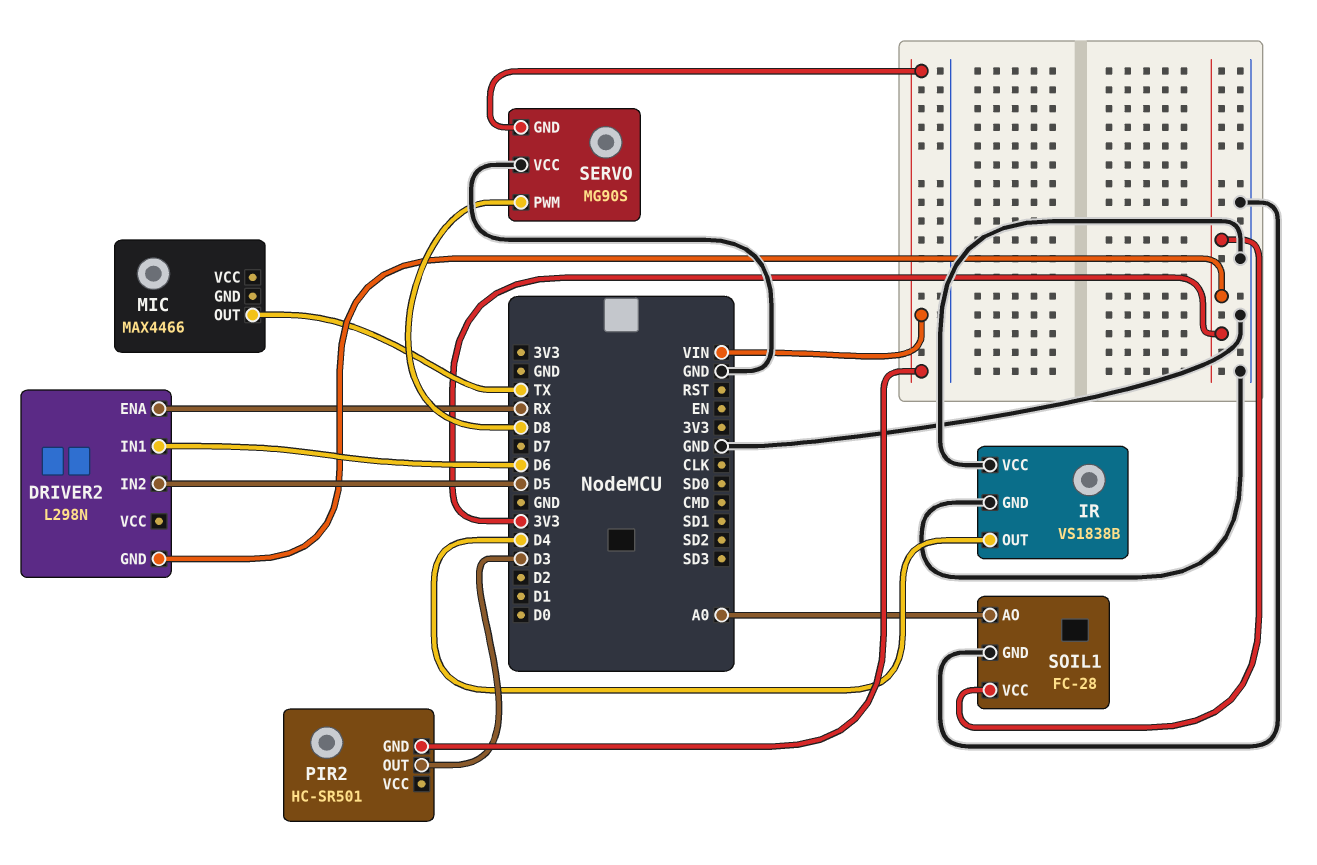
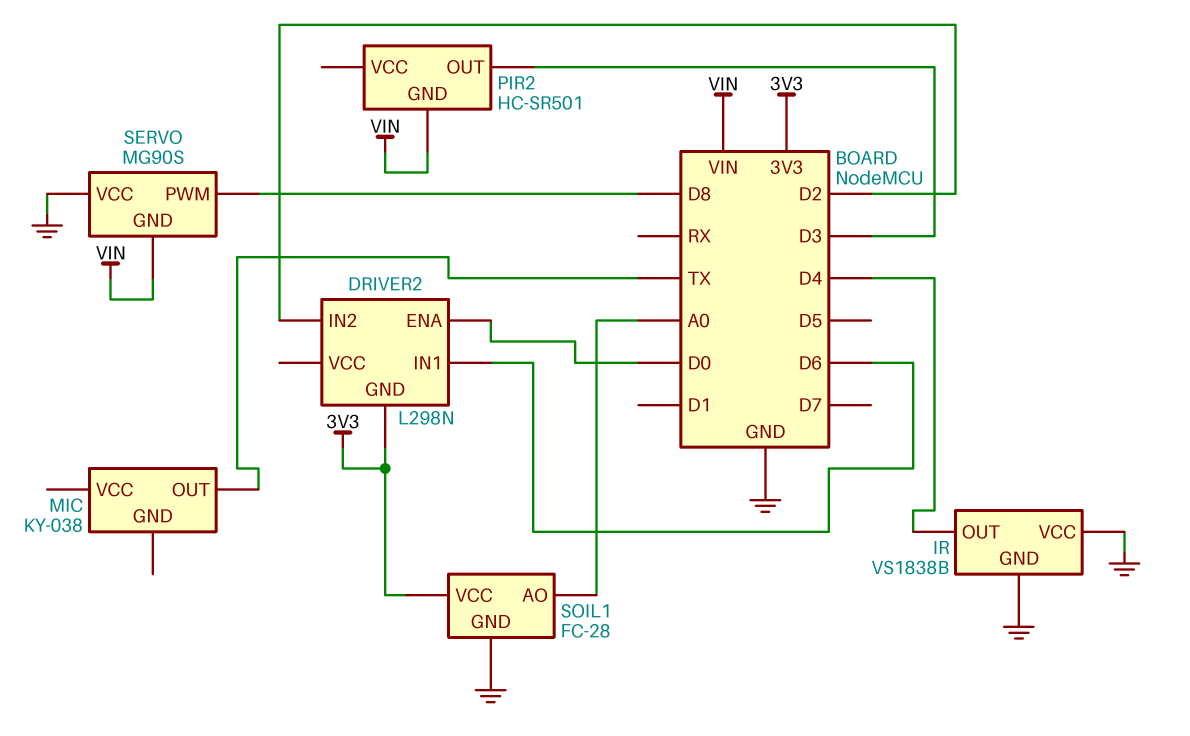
DRIVER2 pin ENA: RX -> D0
DRIVER2 pin IN2: D5 -> D2
MIC: MAX4466 -> KY-038

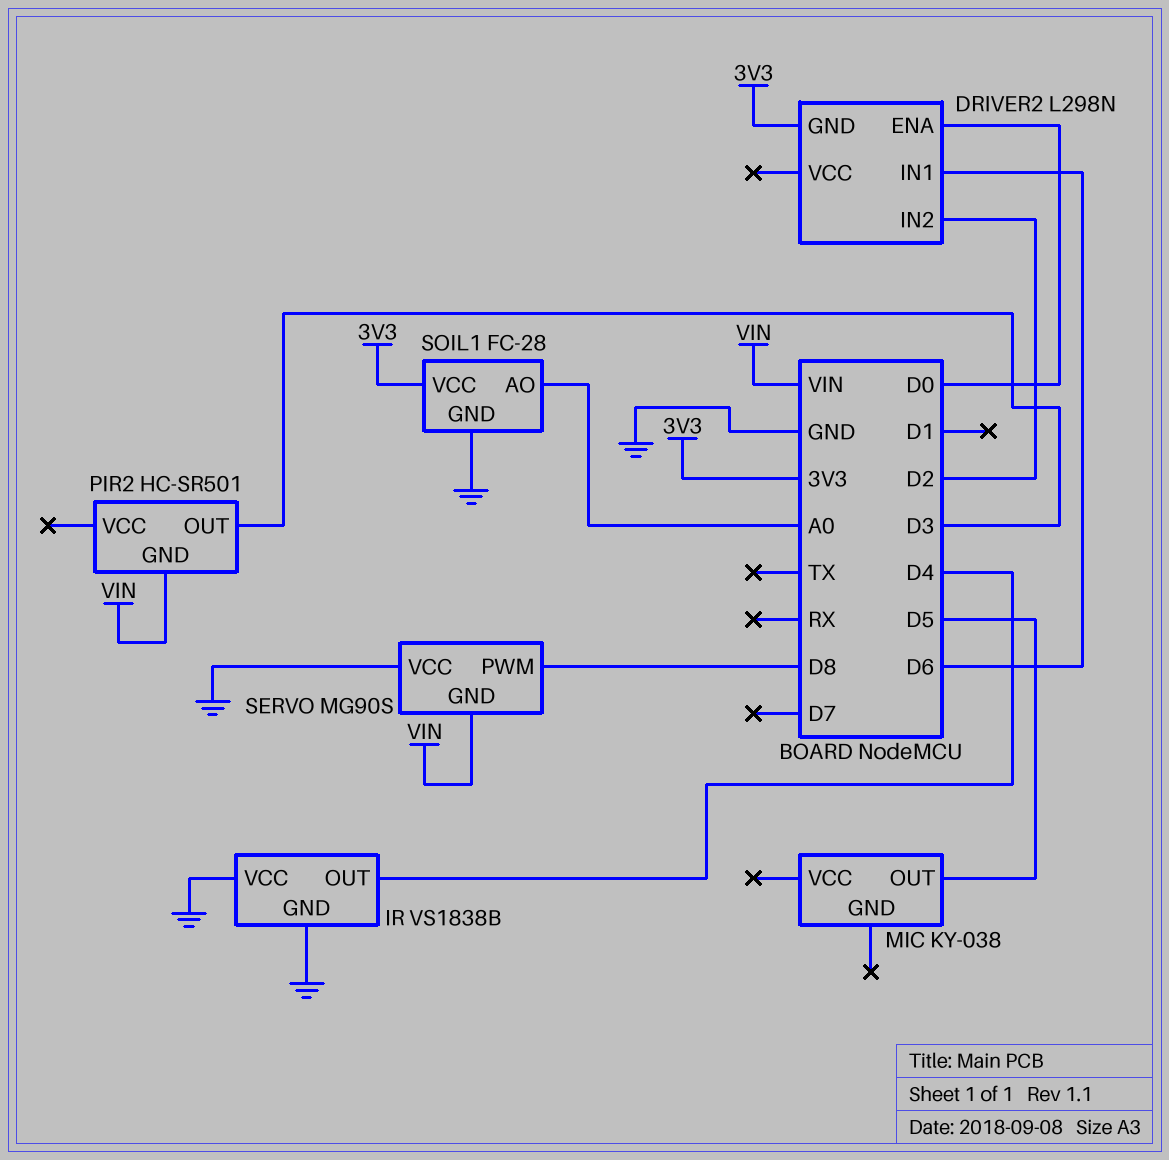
MIC pin OUT: TX -> D5

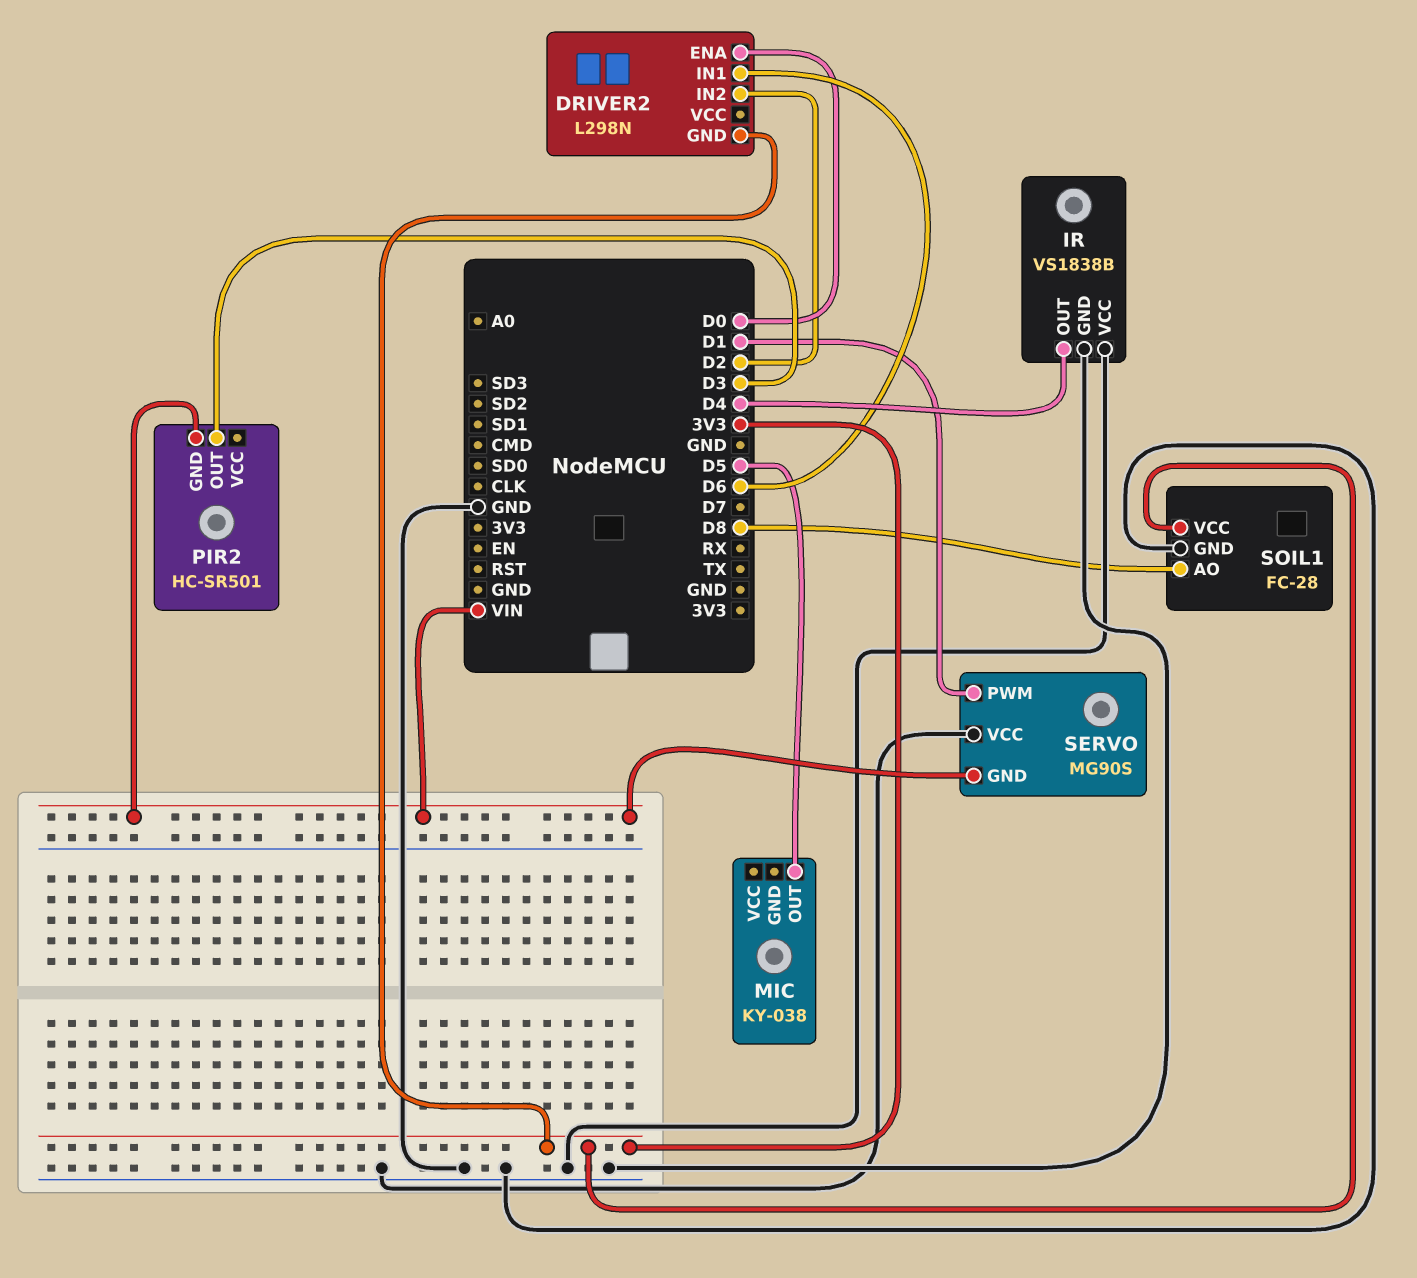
SERVO pin PWM: D8 -> D1
SOIL1 pin AO: A0 -> D8

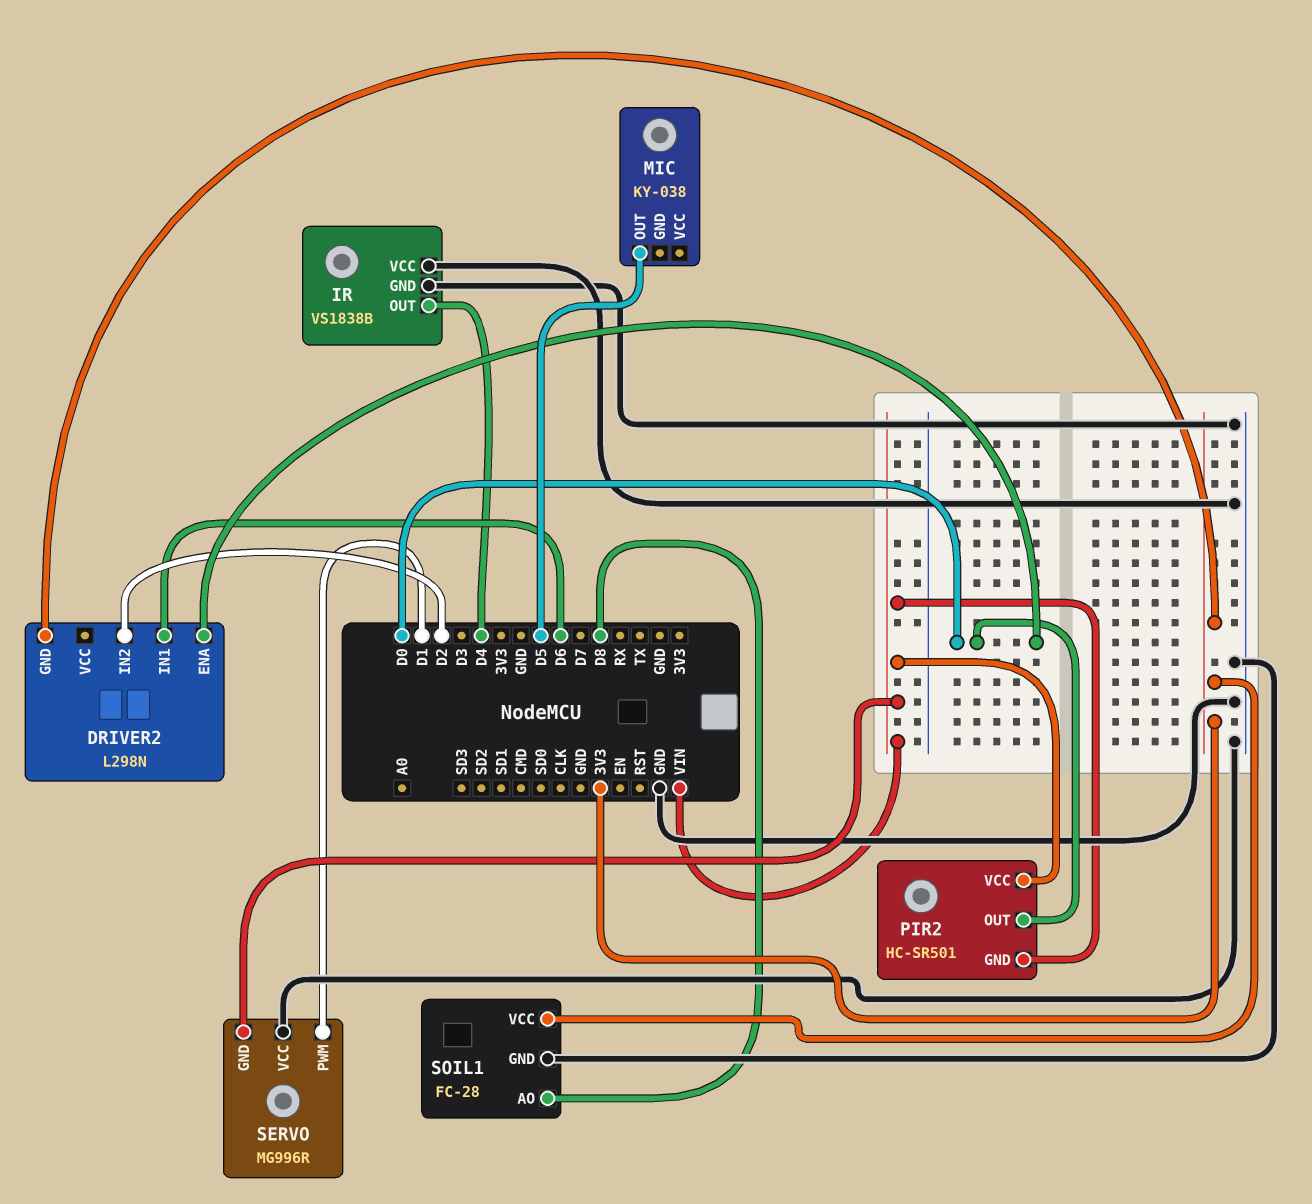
PIR2 pin OUT: D3 -> D0
PIR2 pin VCC: none -> VIN
SERVO: MG90S -> MG996R

